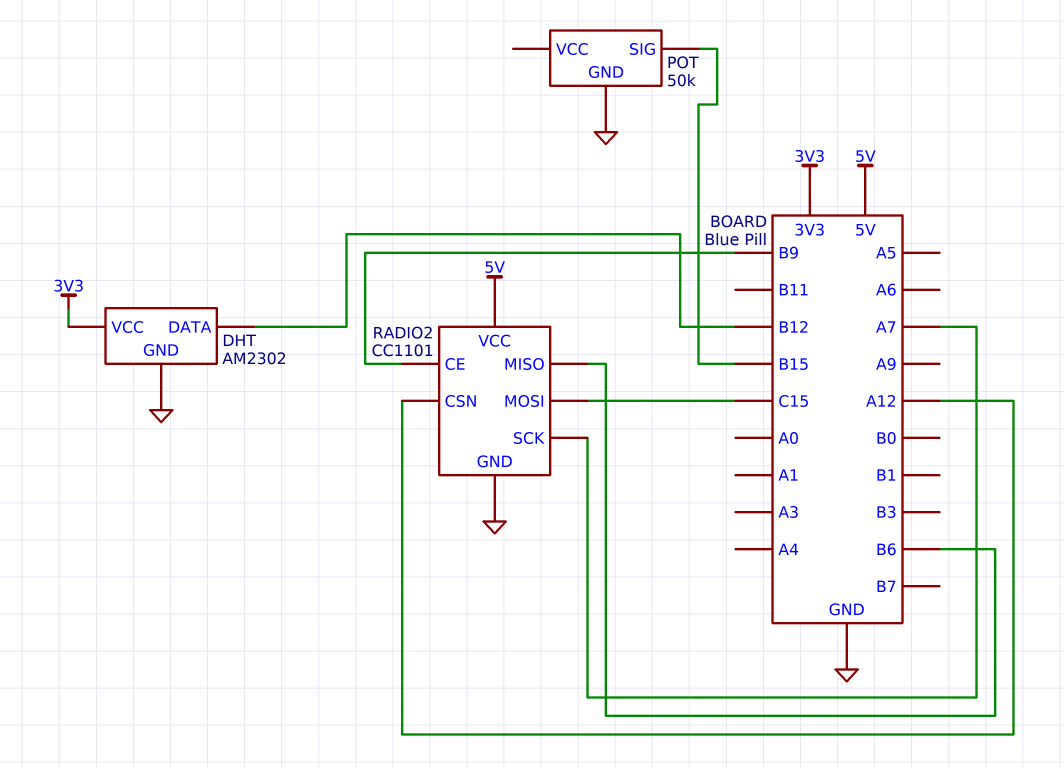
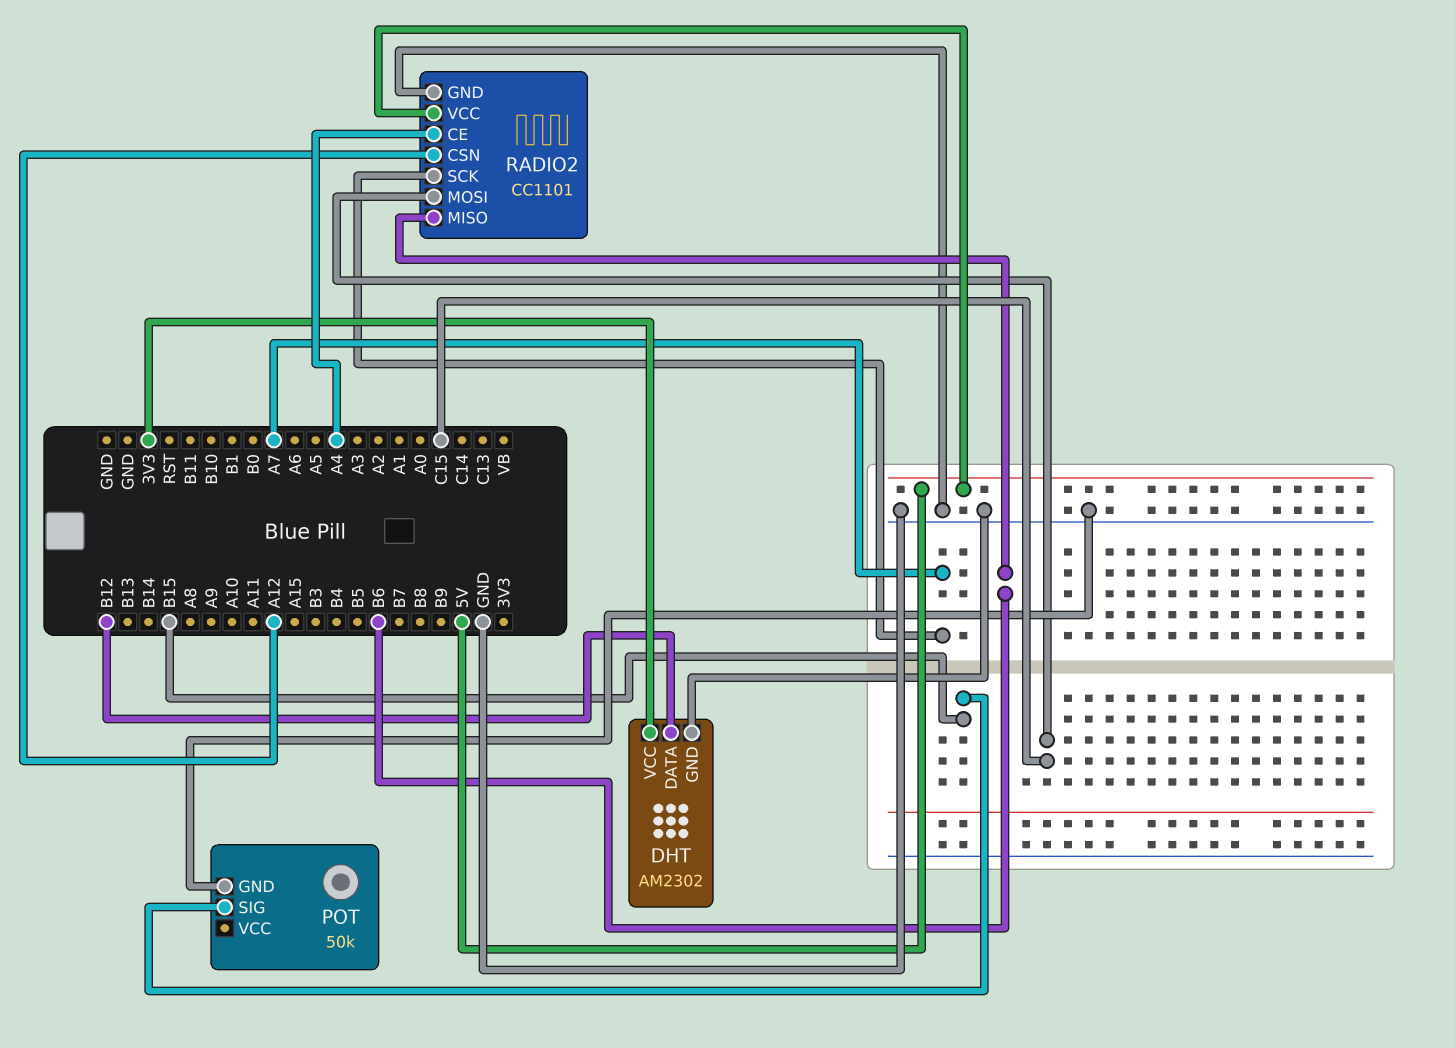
RADIO2 pin CE: B9 -> A4

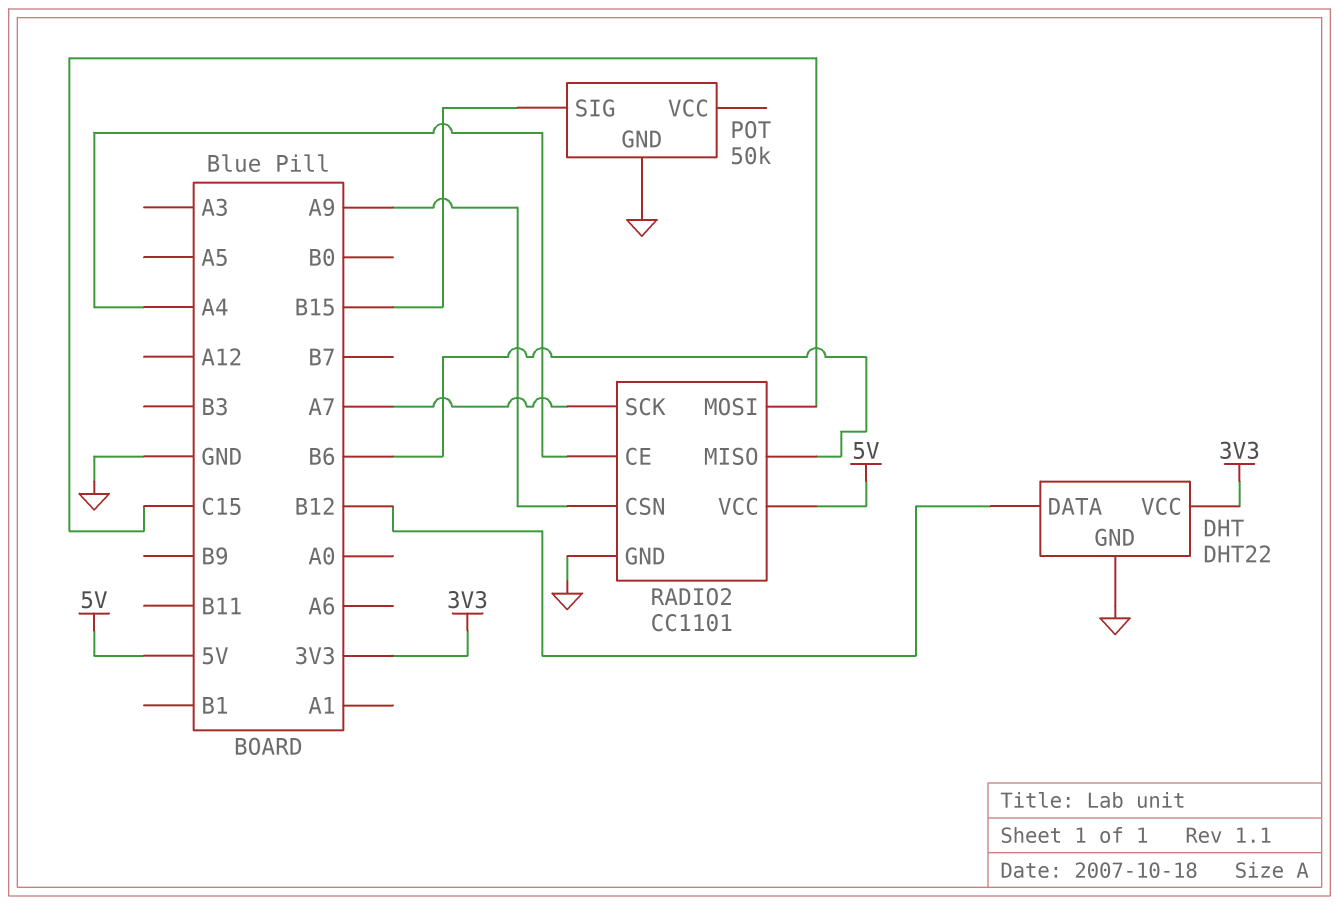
DHT: AM2302 -> DHT22
RADIO2 pin CSN: A12 -> A9

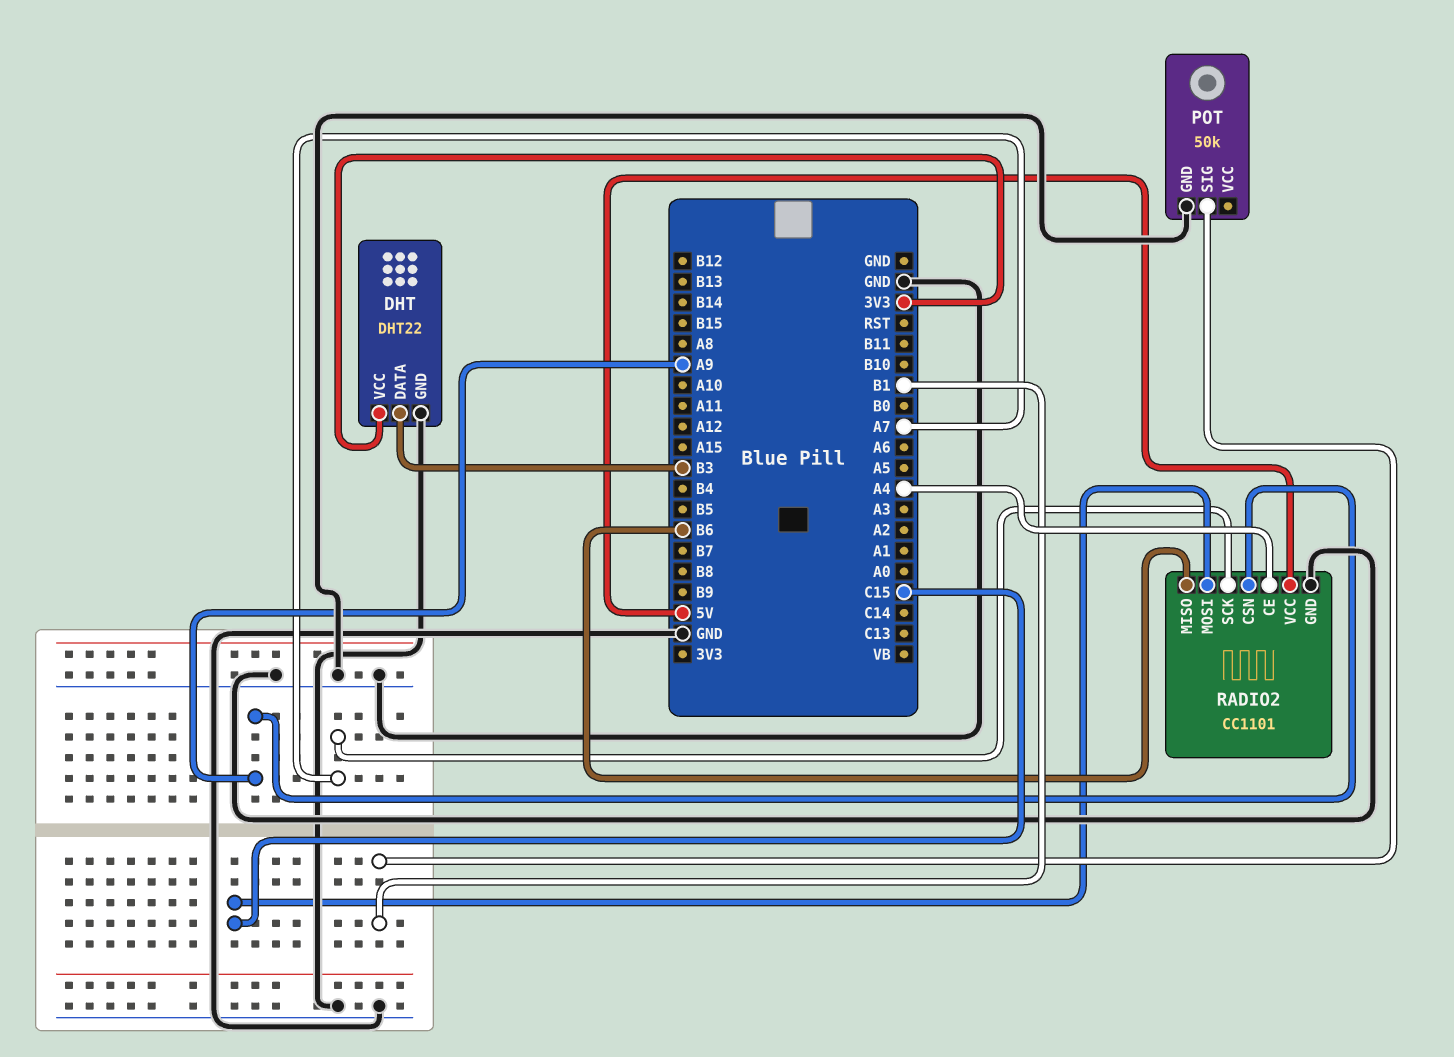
DHT pin DATA: B12 -> B3
POT pin SIG: B15 -> B1

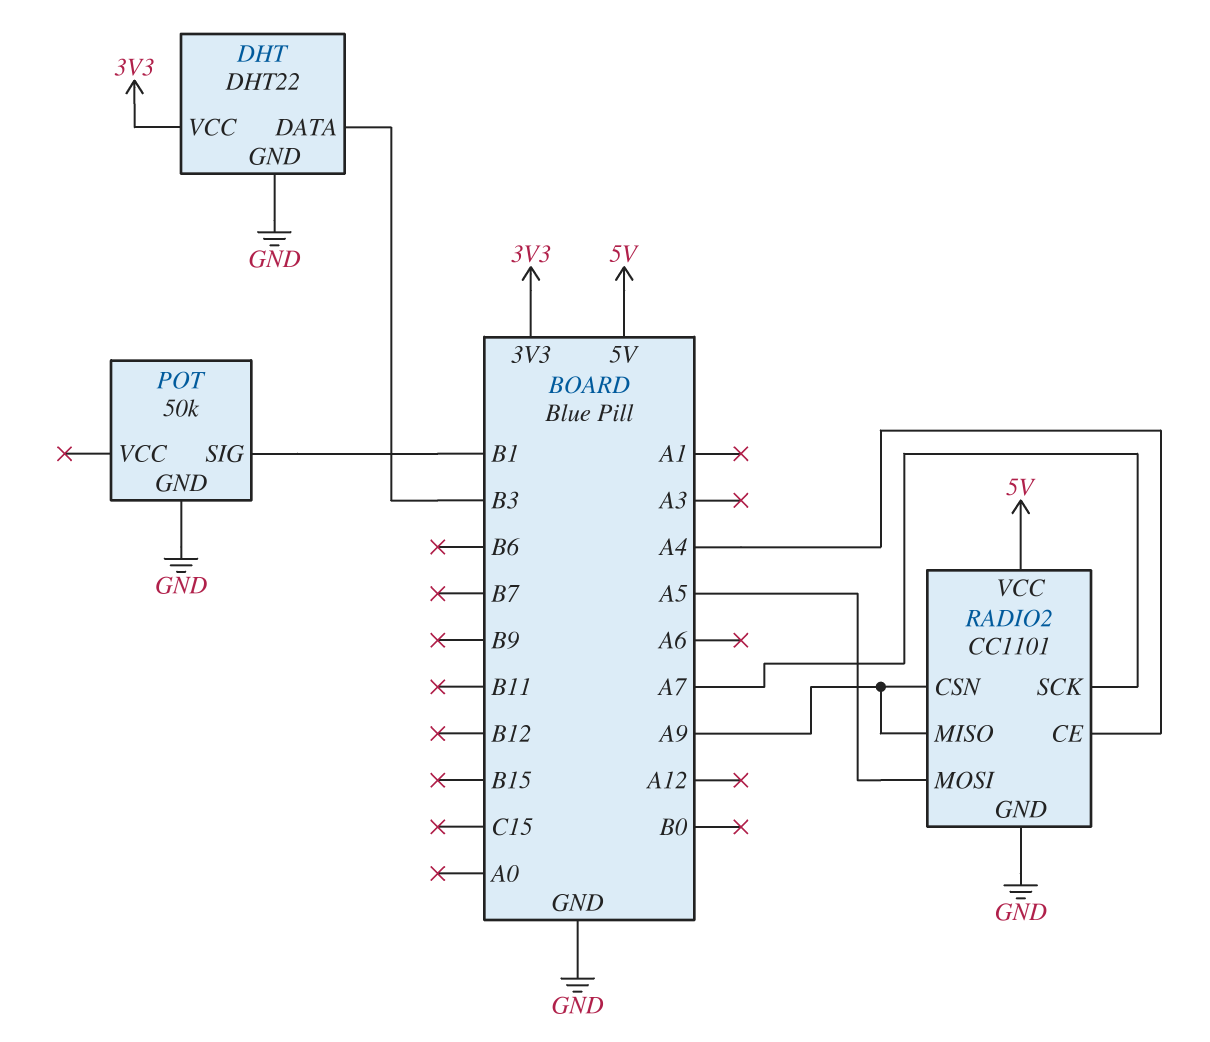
RADIO2 pin MISO: B6 -> A9
RADIO2 pin MOSI: C15 -> A5

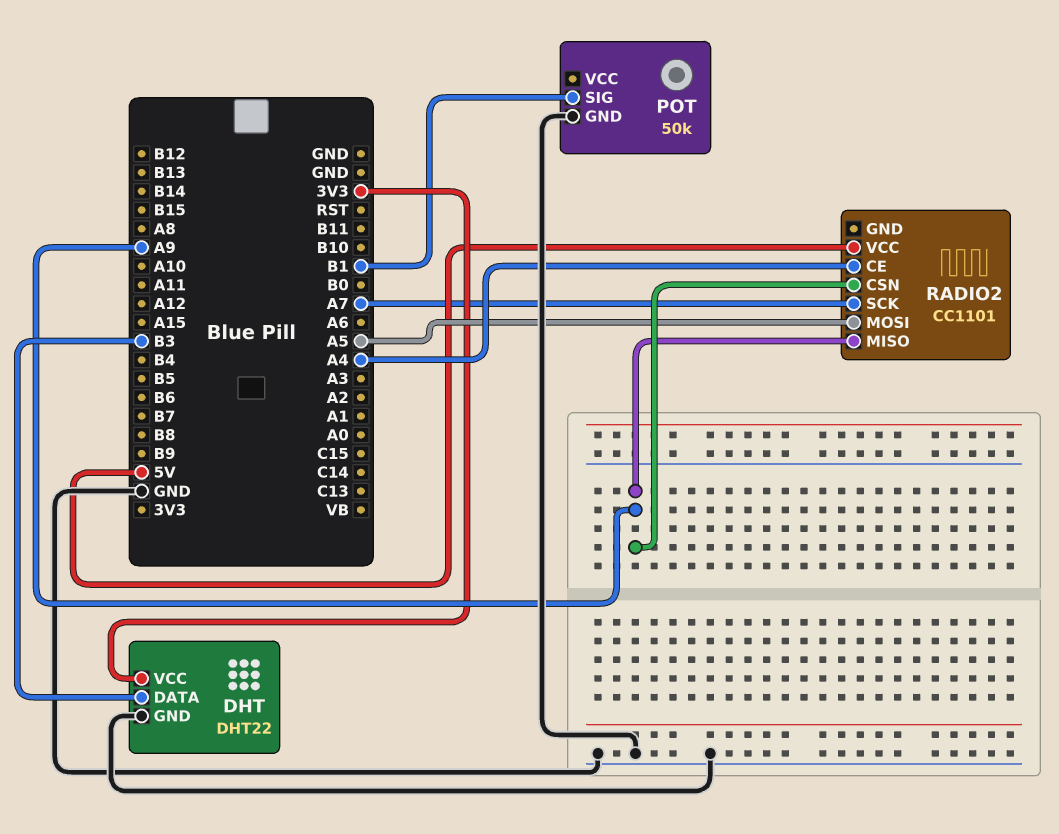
RADIO2 pin GND: GND -> none

